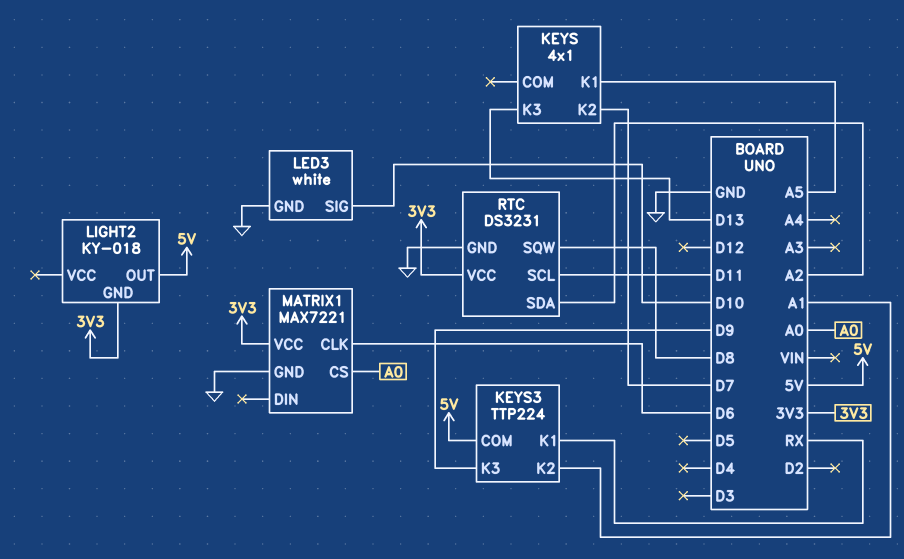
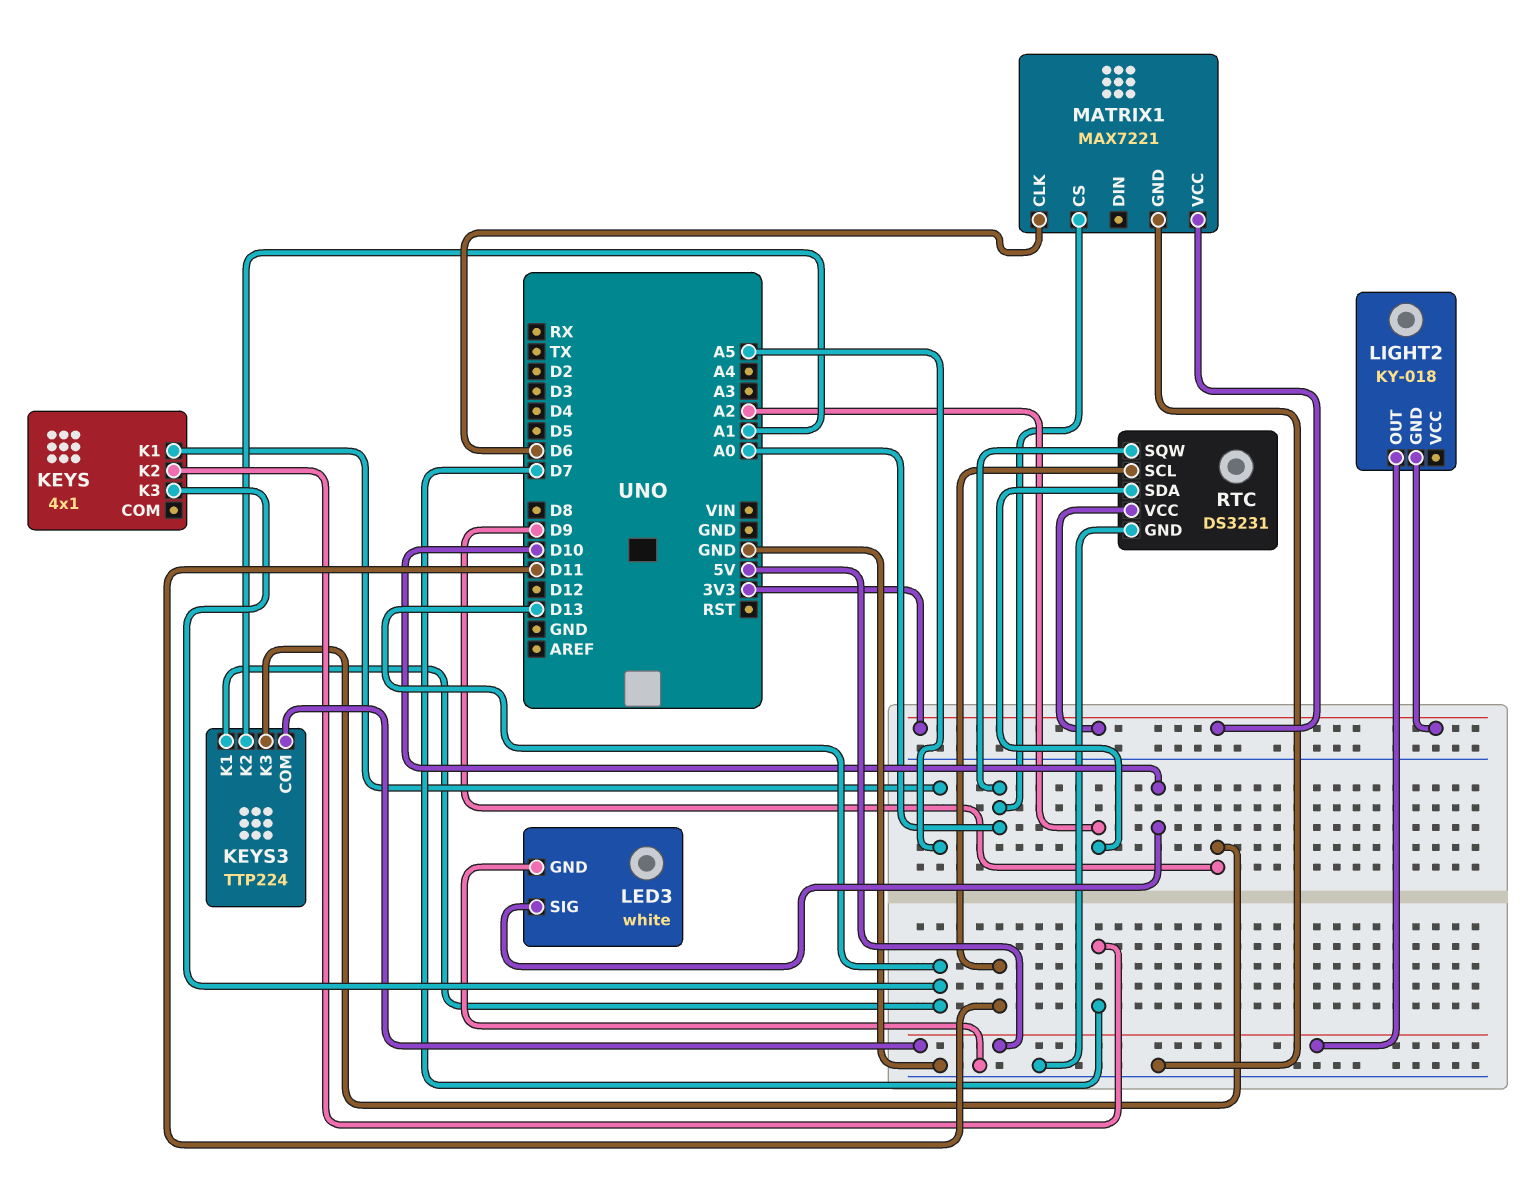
KEYS3 pin K1: RX -> D13
RTC pin SQW: D8 -> A0

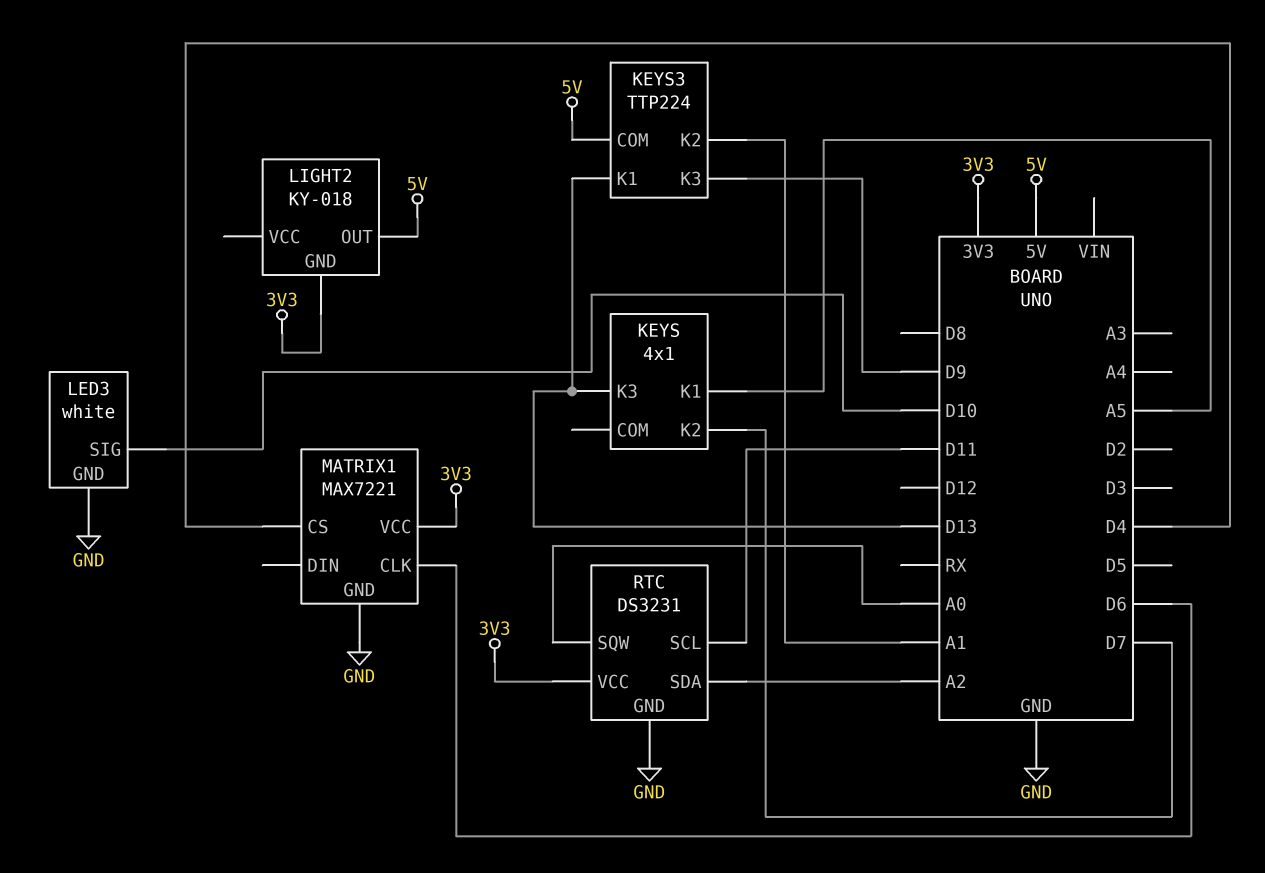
MATRIX1 pin CS: A0 -> D4

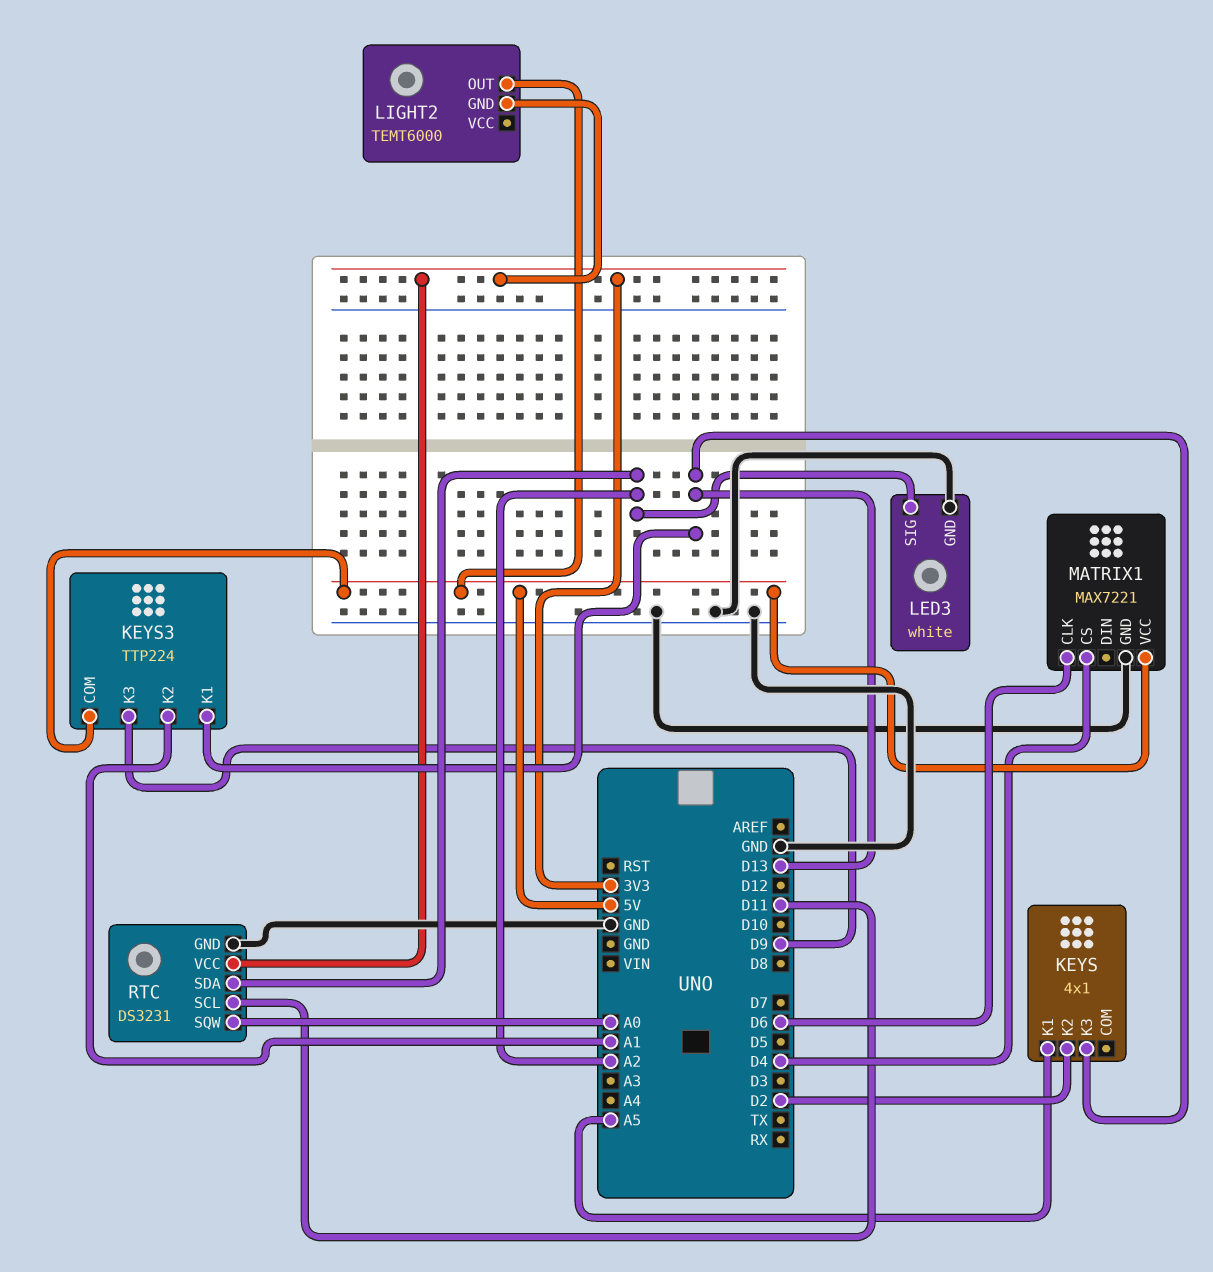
KEYS pin K2: D7 -> D2
LED3 pin SIG: D10 -> A2
LIGHT2: KY-018 -> TEMT6000
MATRIX1 pin VCC: 3V3 -> 5V

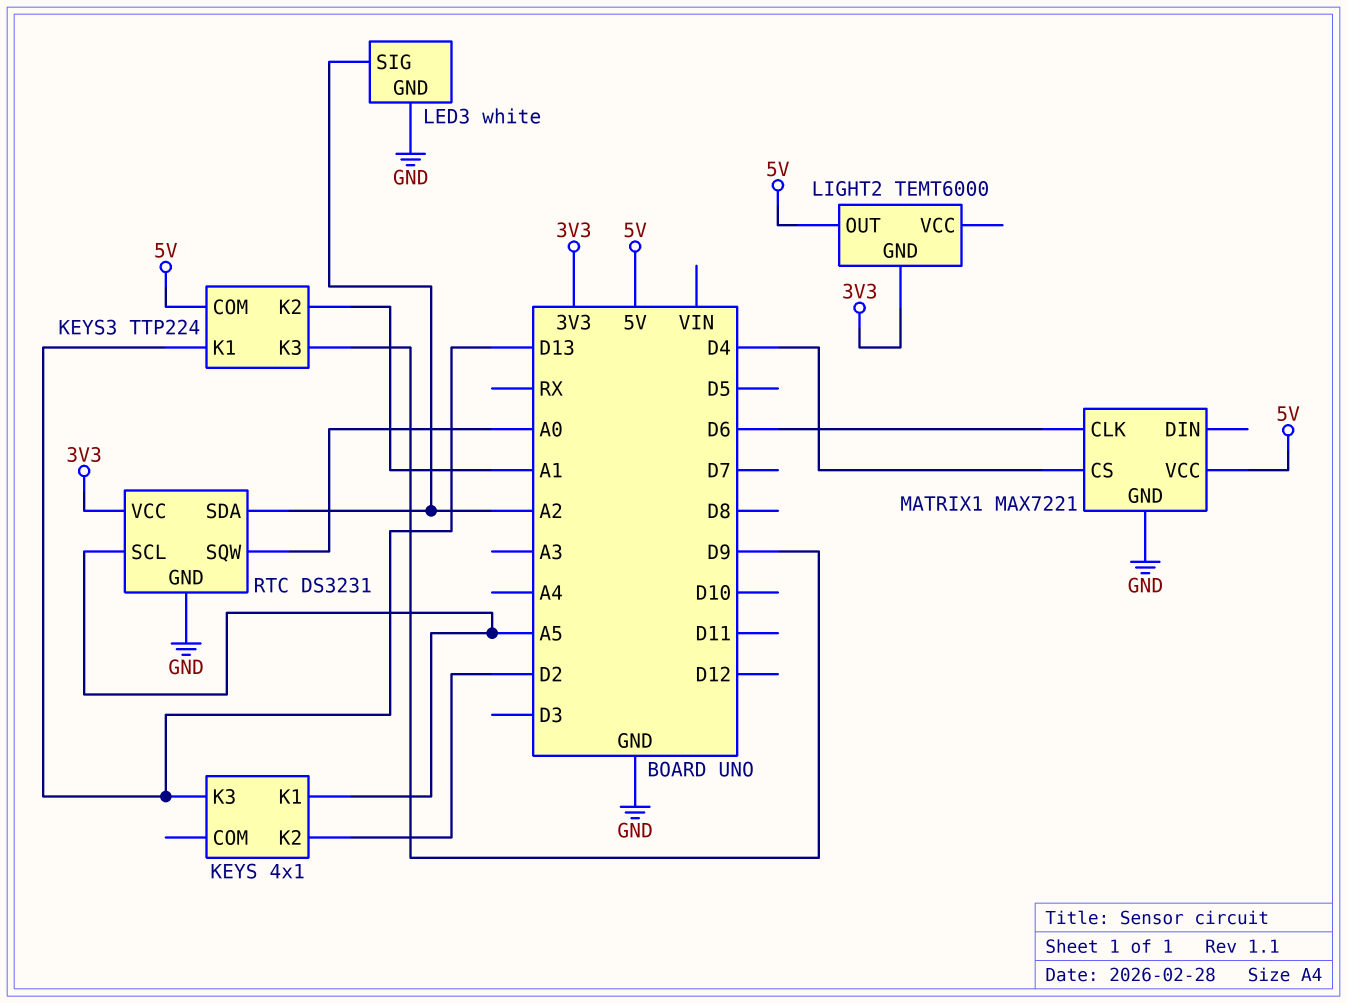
RTC pin SCL: D11 -> A5

